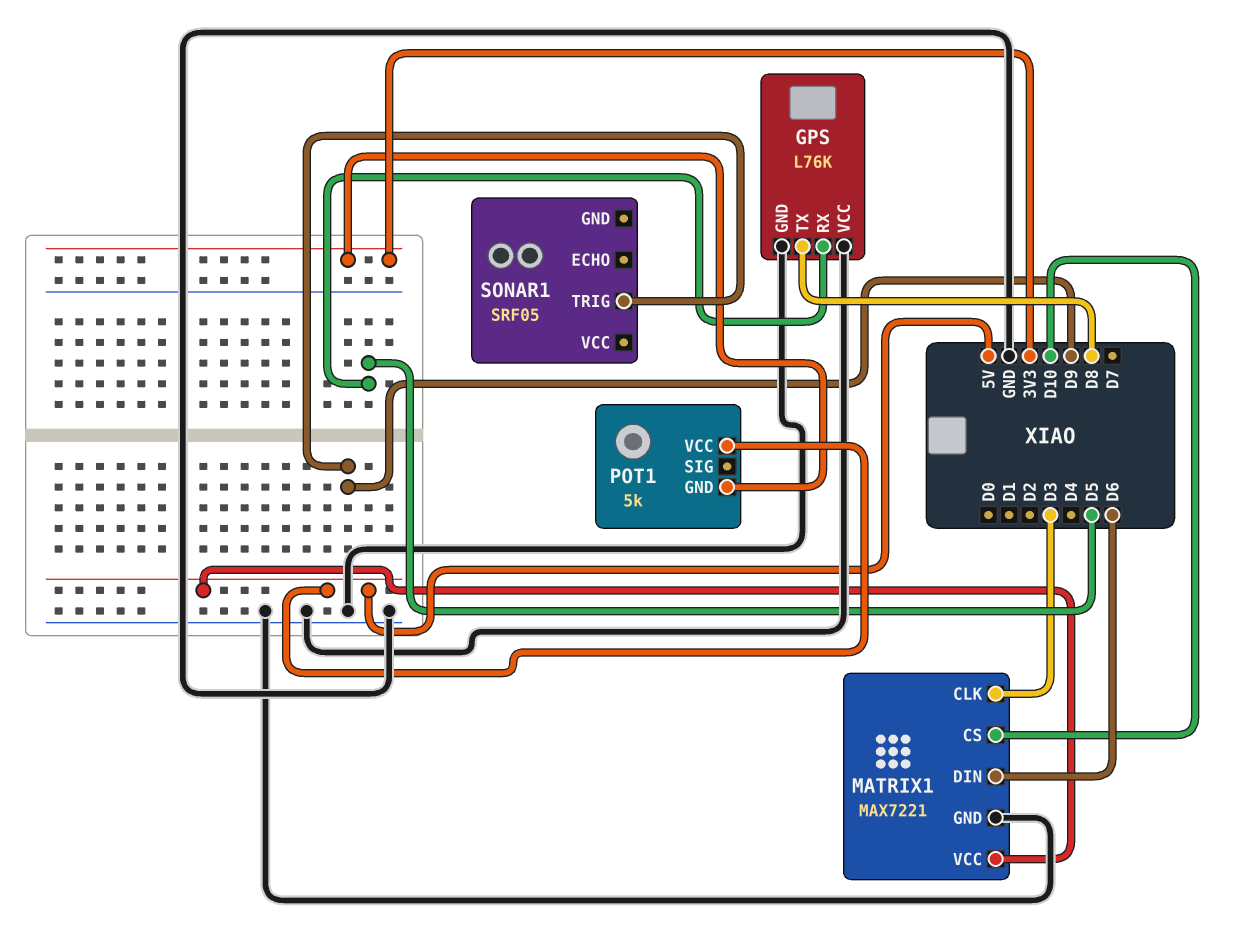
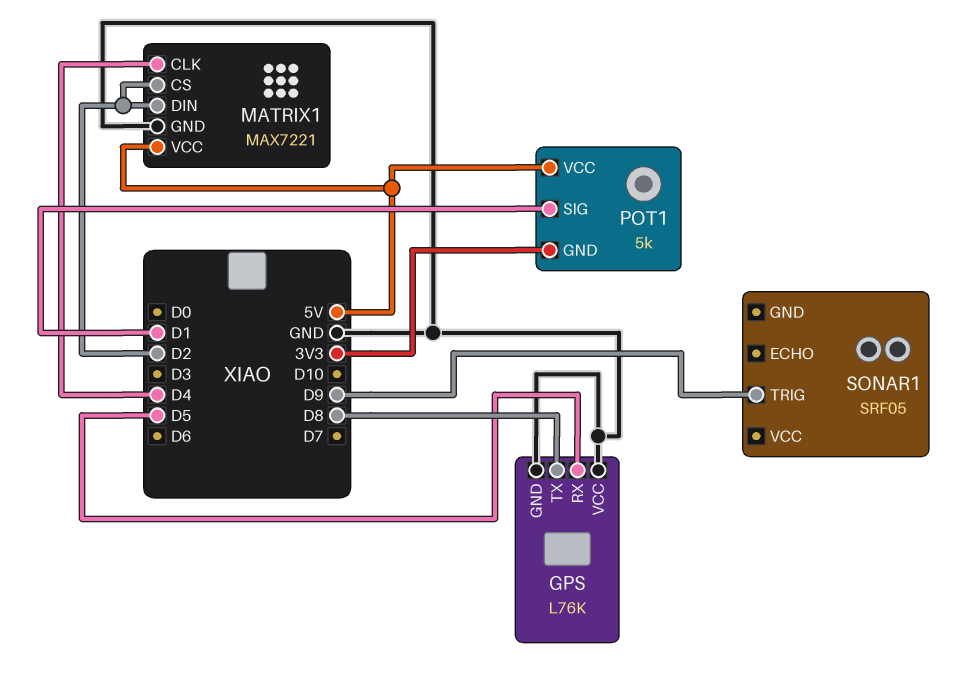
MATRIX1 pin CLK: D3 -> D4
MATRIX1 pin CS: D10 -> D2
MATRIX1 pin DIN: D6 -> D2
POT1 pin SIG: none -> D1

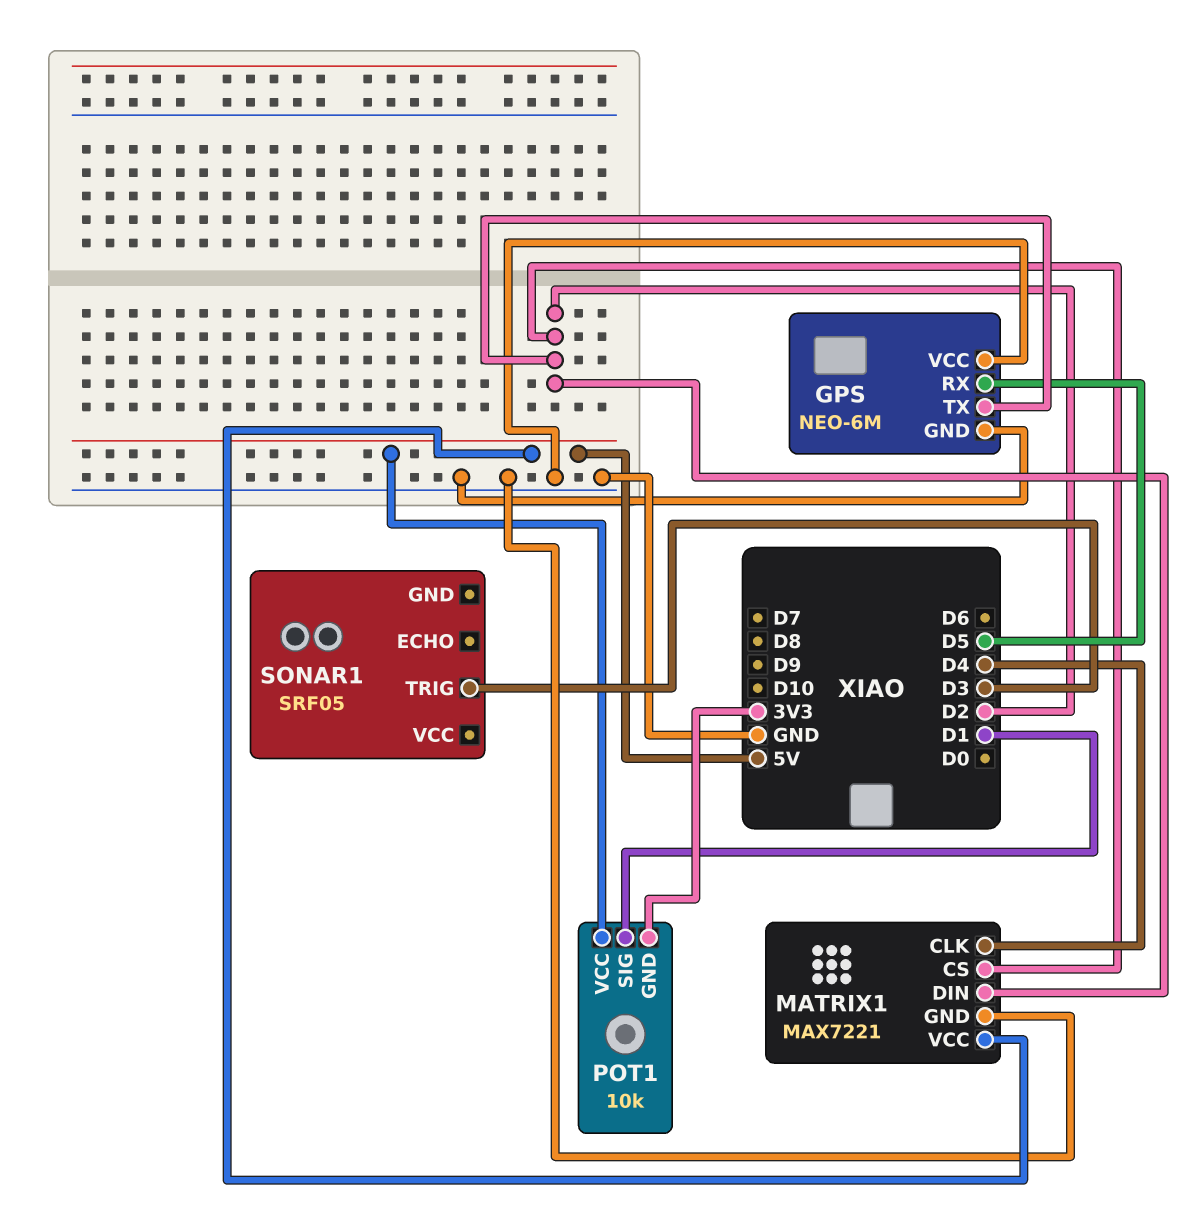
GPS: L76K -> NEO-6M
GPS pin TX: D8 -> D2
POT1: 5k -> 10k
SONAR1 pin TRIG: D9 -> D3

